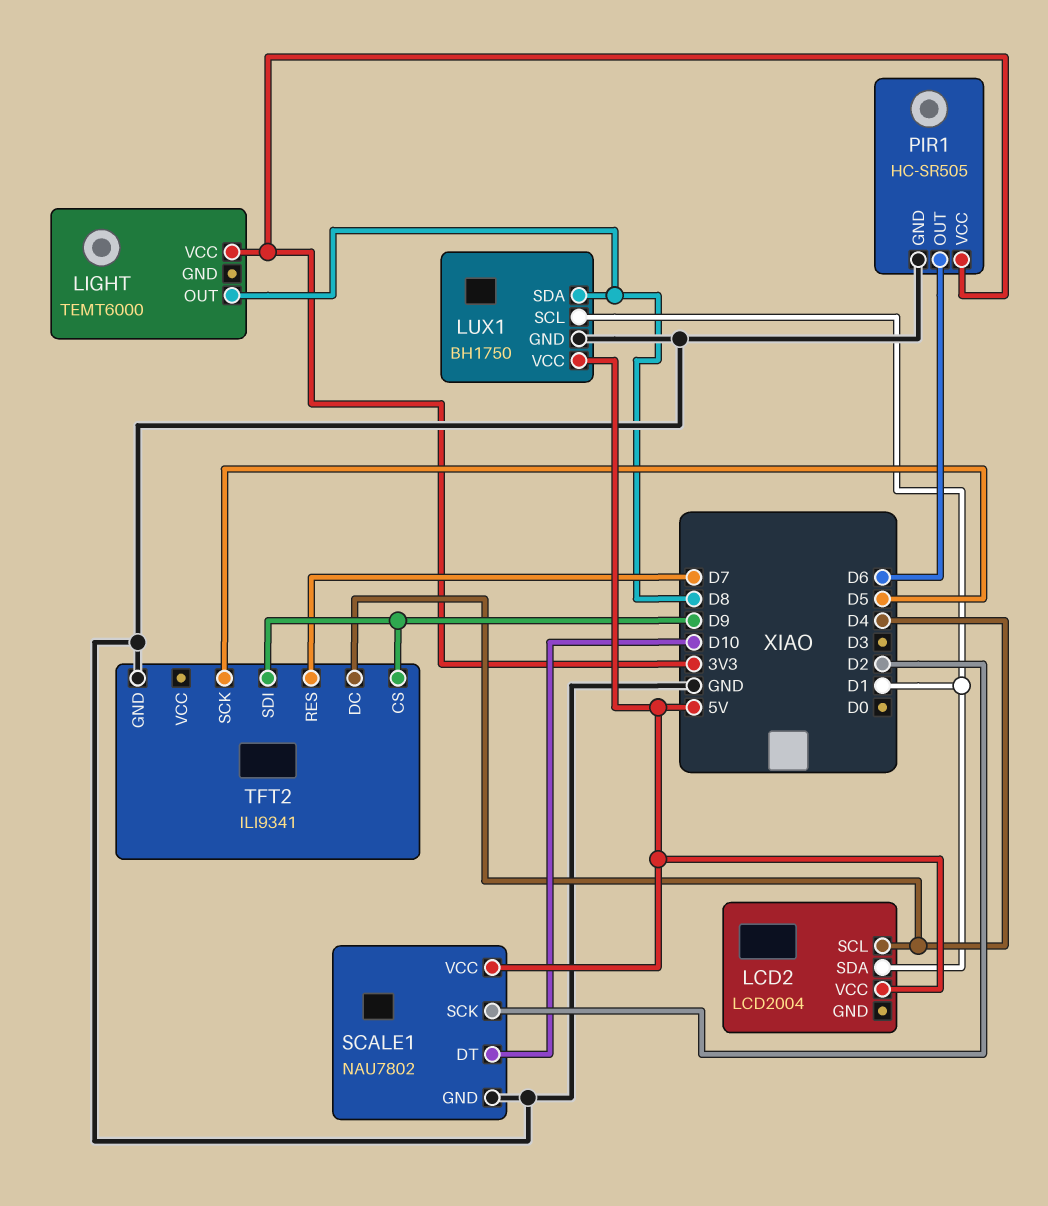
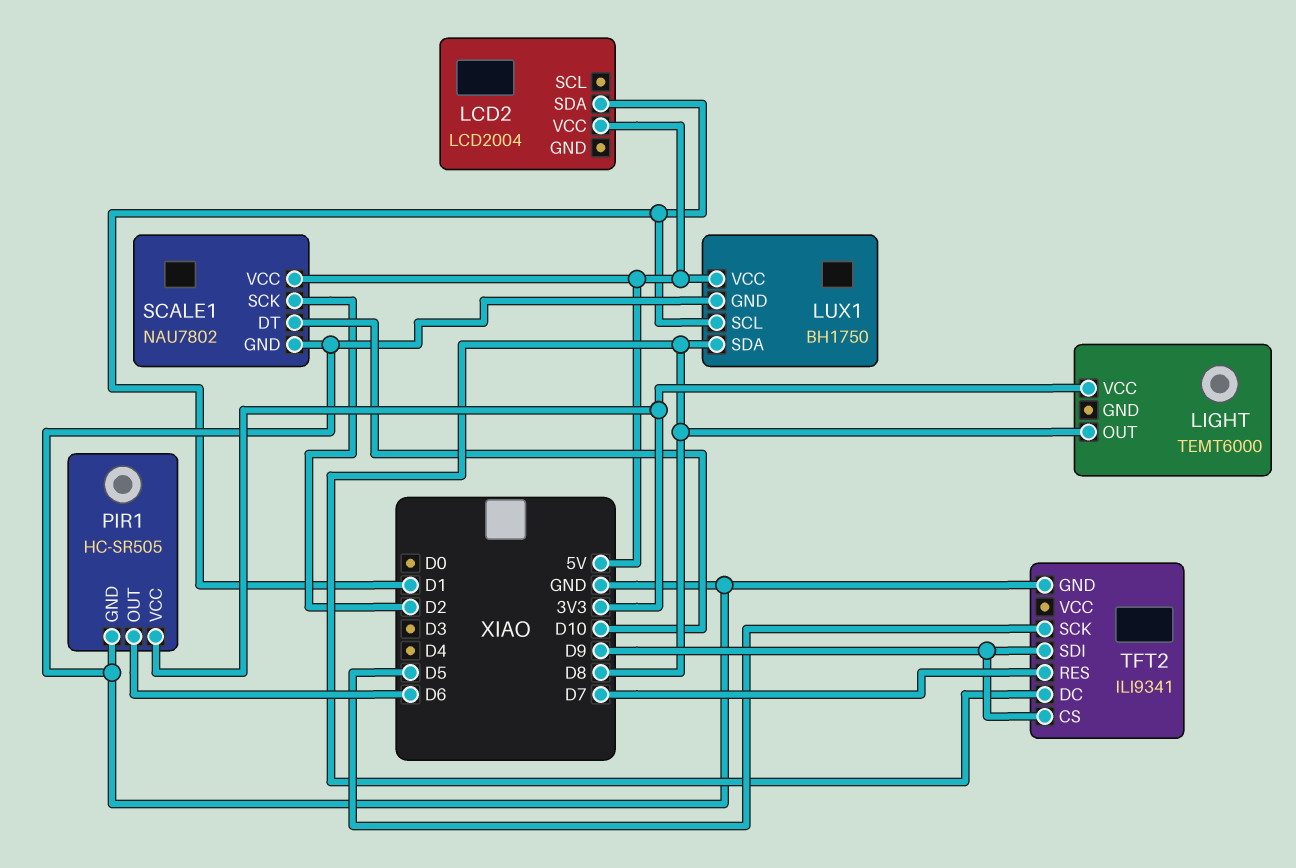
LCD2 pin SCL: D4 -> none
TFT2 pin DC: D4 -> D8

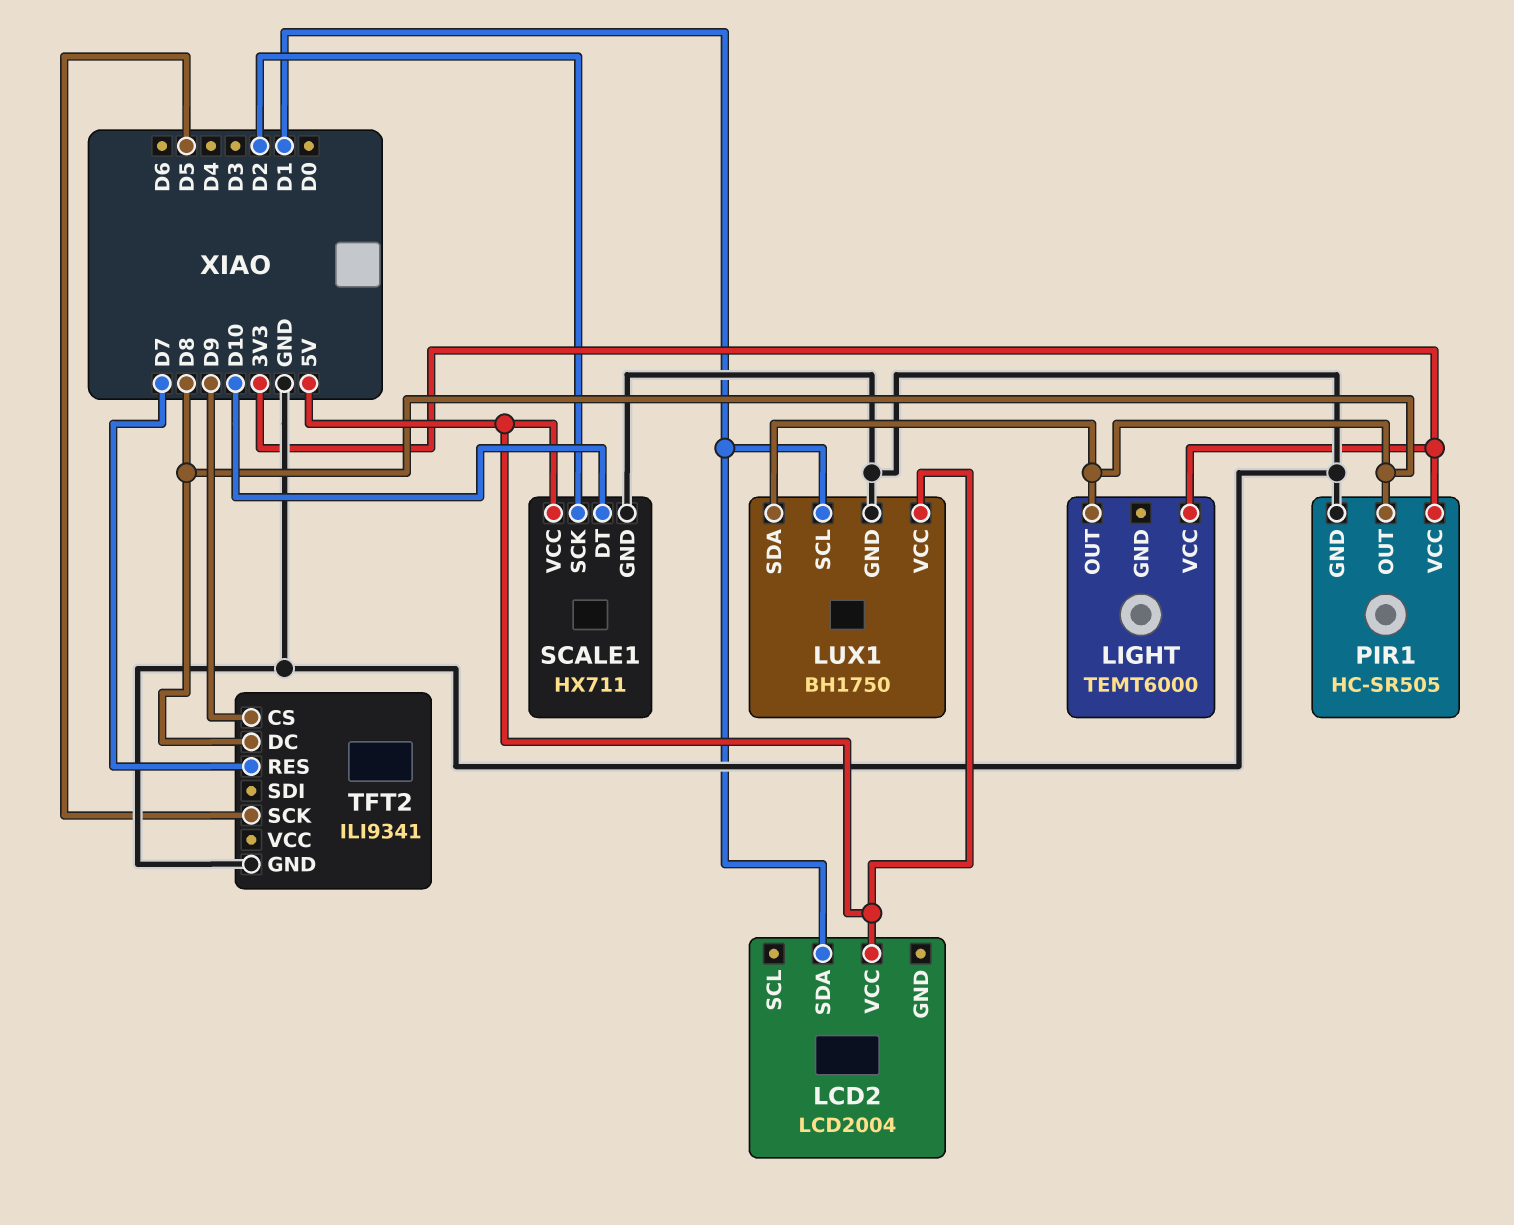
PIR1 pin OUT: D6 -> D8
SCALE1: NAU7802 -> HX711
TFT2 pin SDI: D9 -> none

